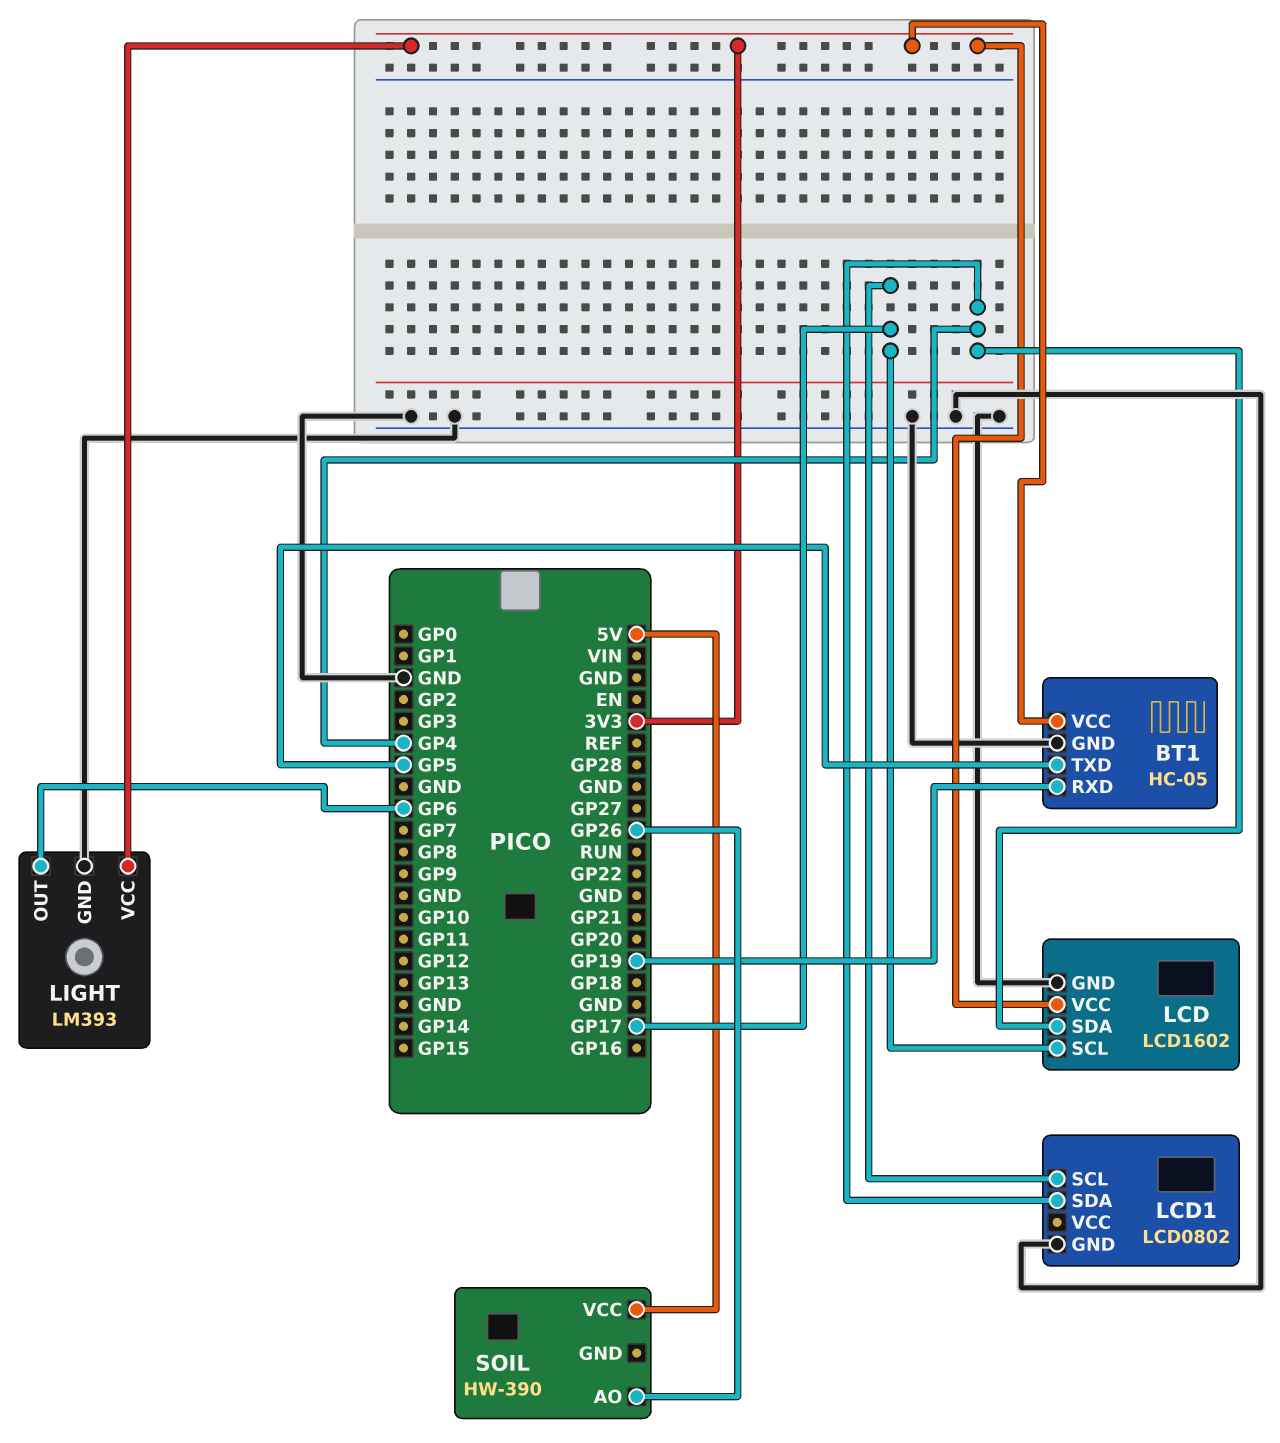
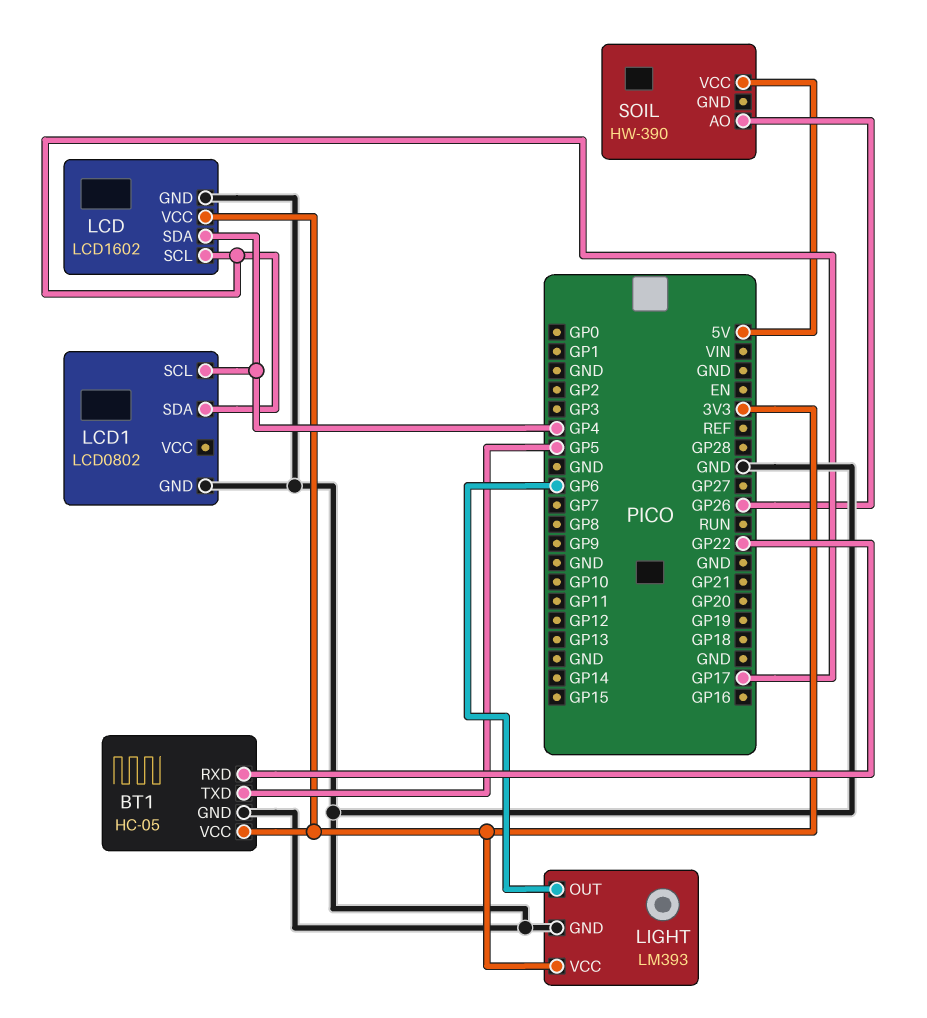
BT1 pin RXD: GP19 -> GP22
LCD1 pin SCL: GP17 -> GP4
LCD1 pin SDA: GP4 -> GP17

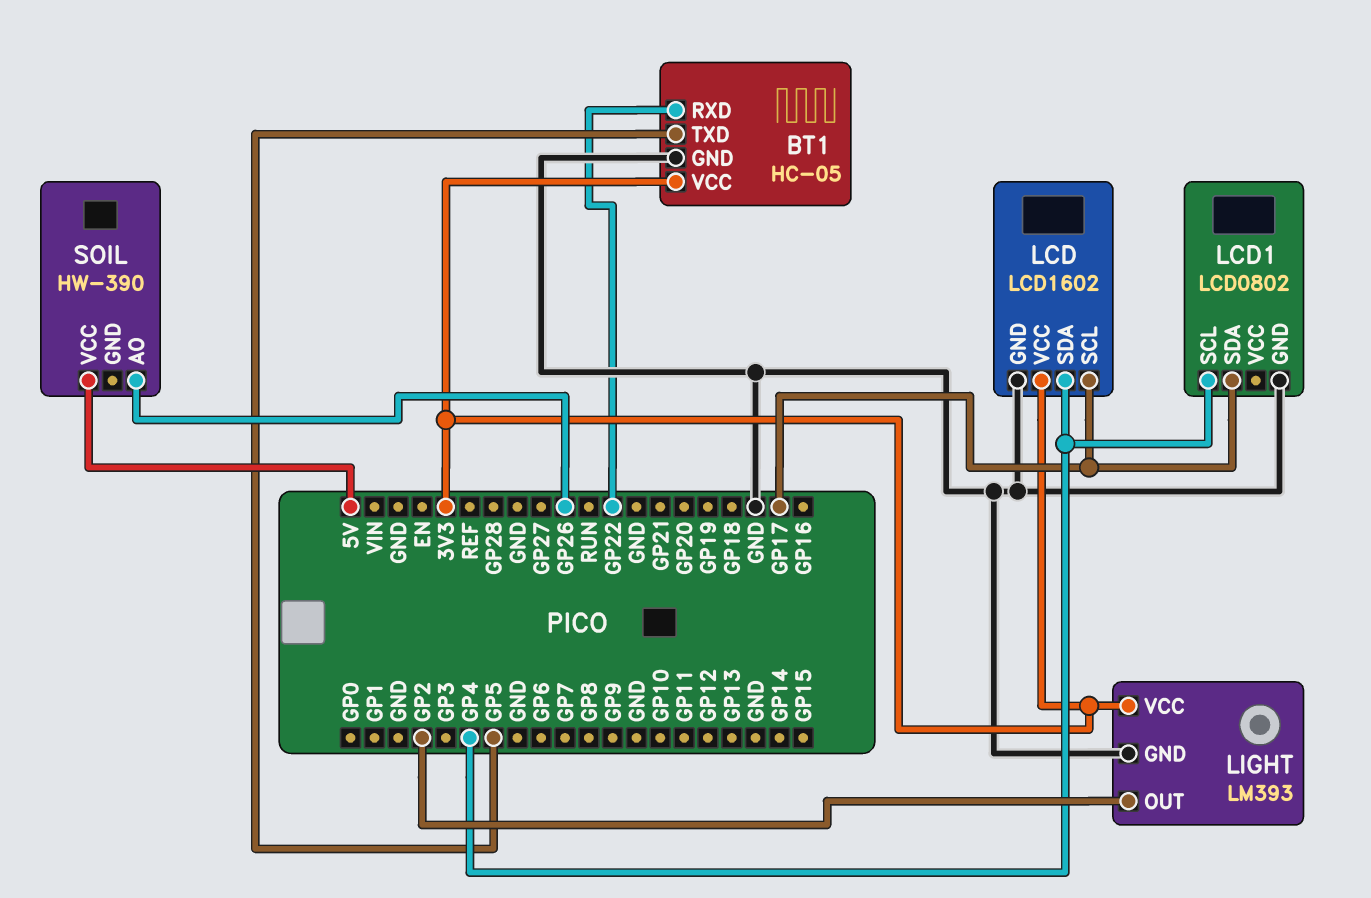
LIGHT pin OUT: GP6 -> GP2

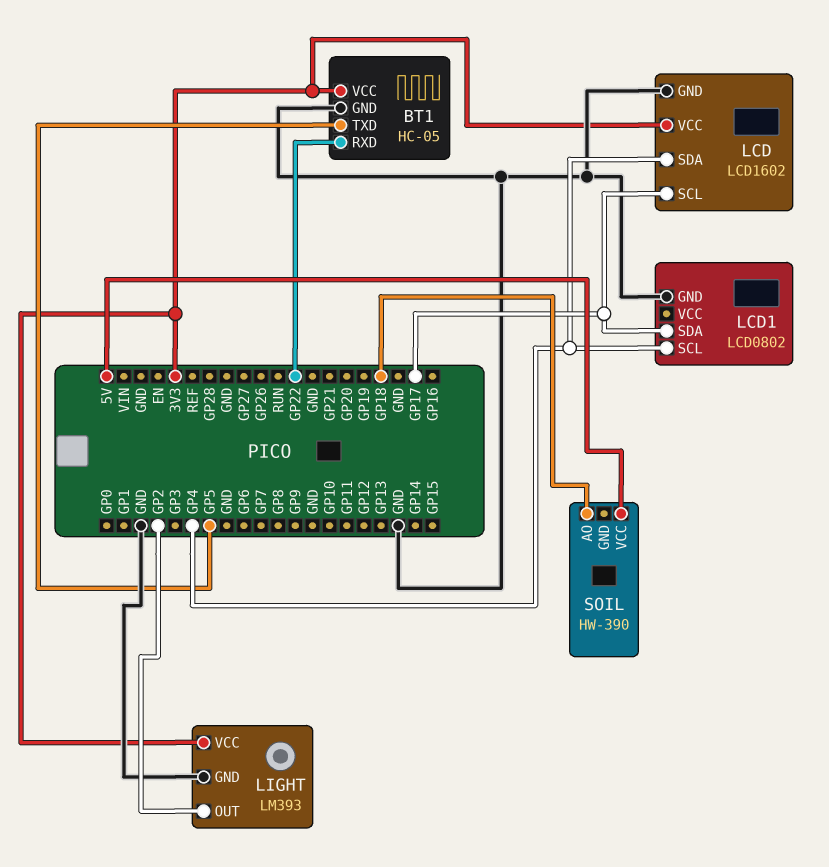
SOIL pin AO: GP26 -> GP18

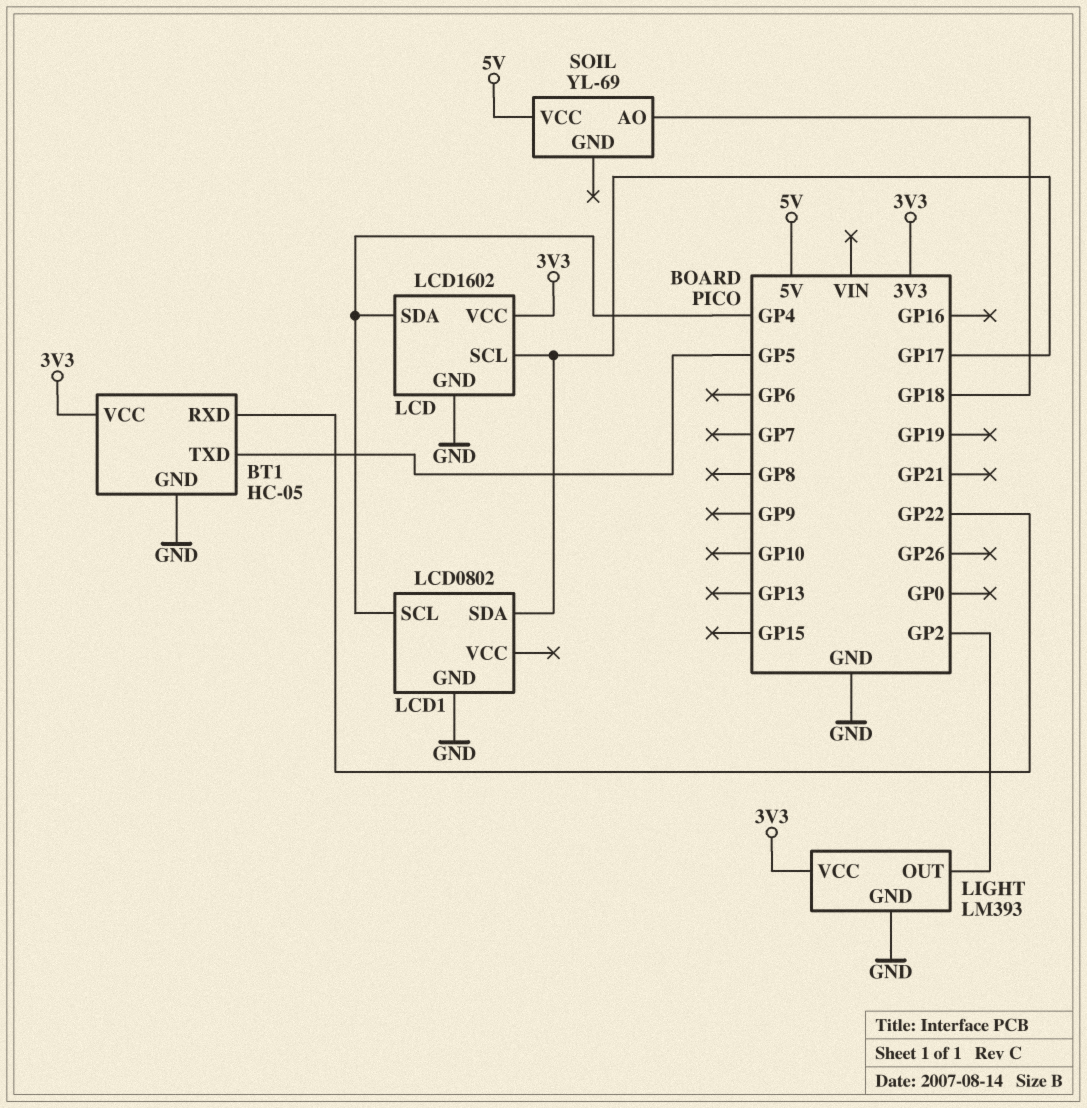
SOIL: HW-390 -> YL-69

